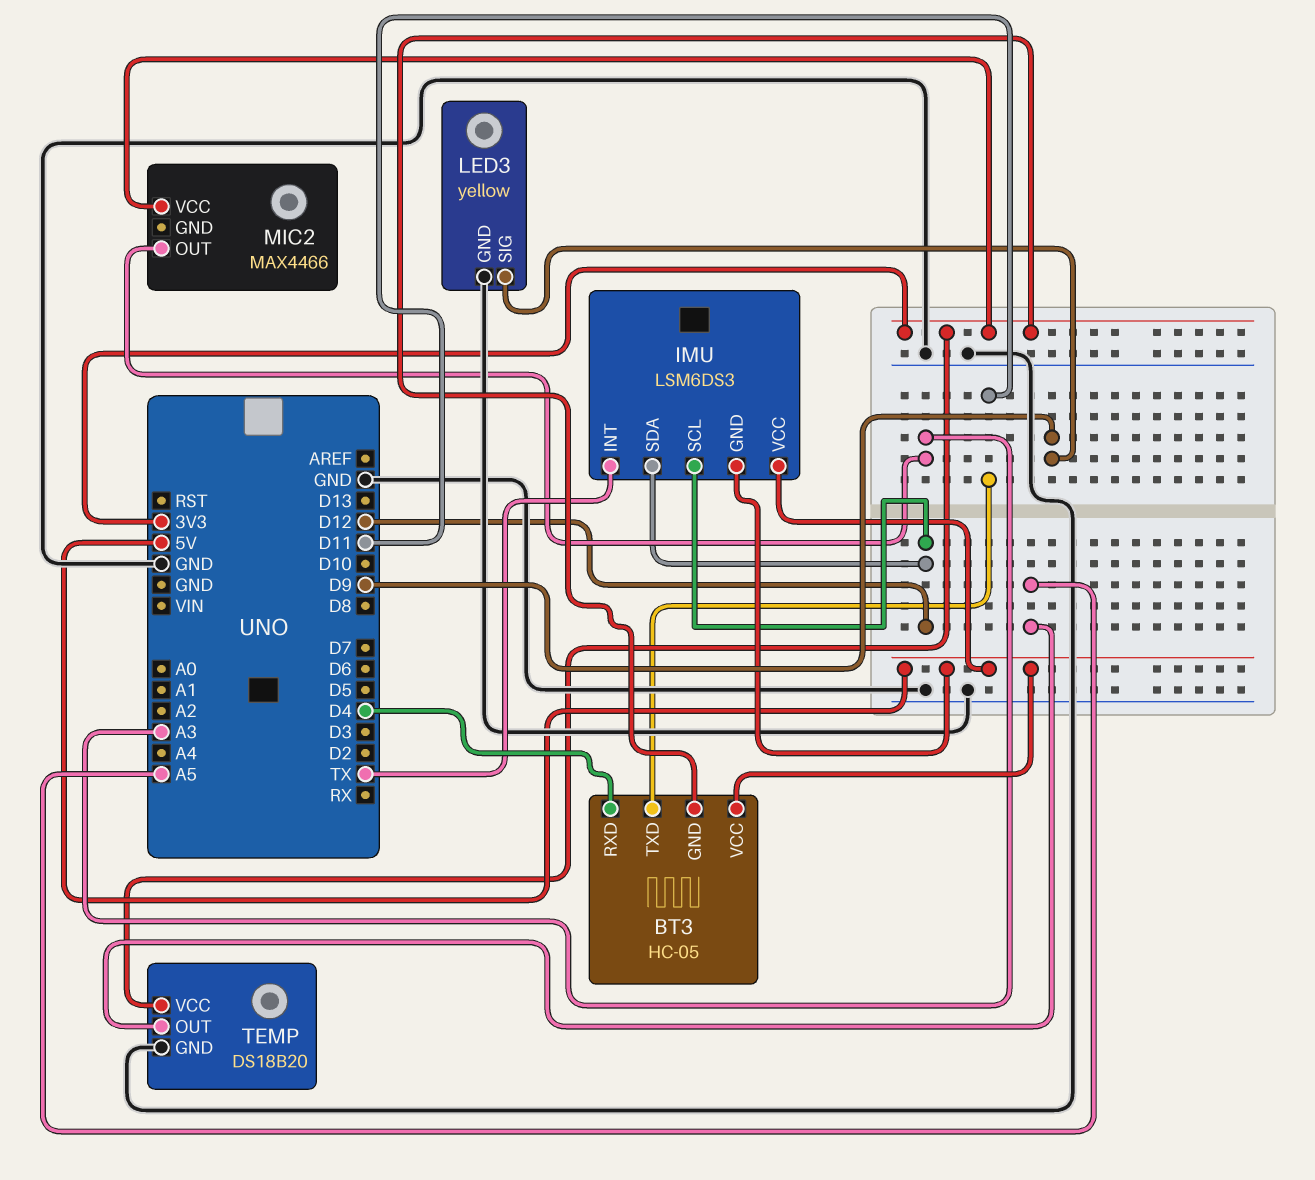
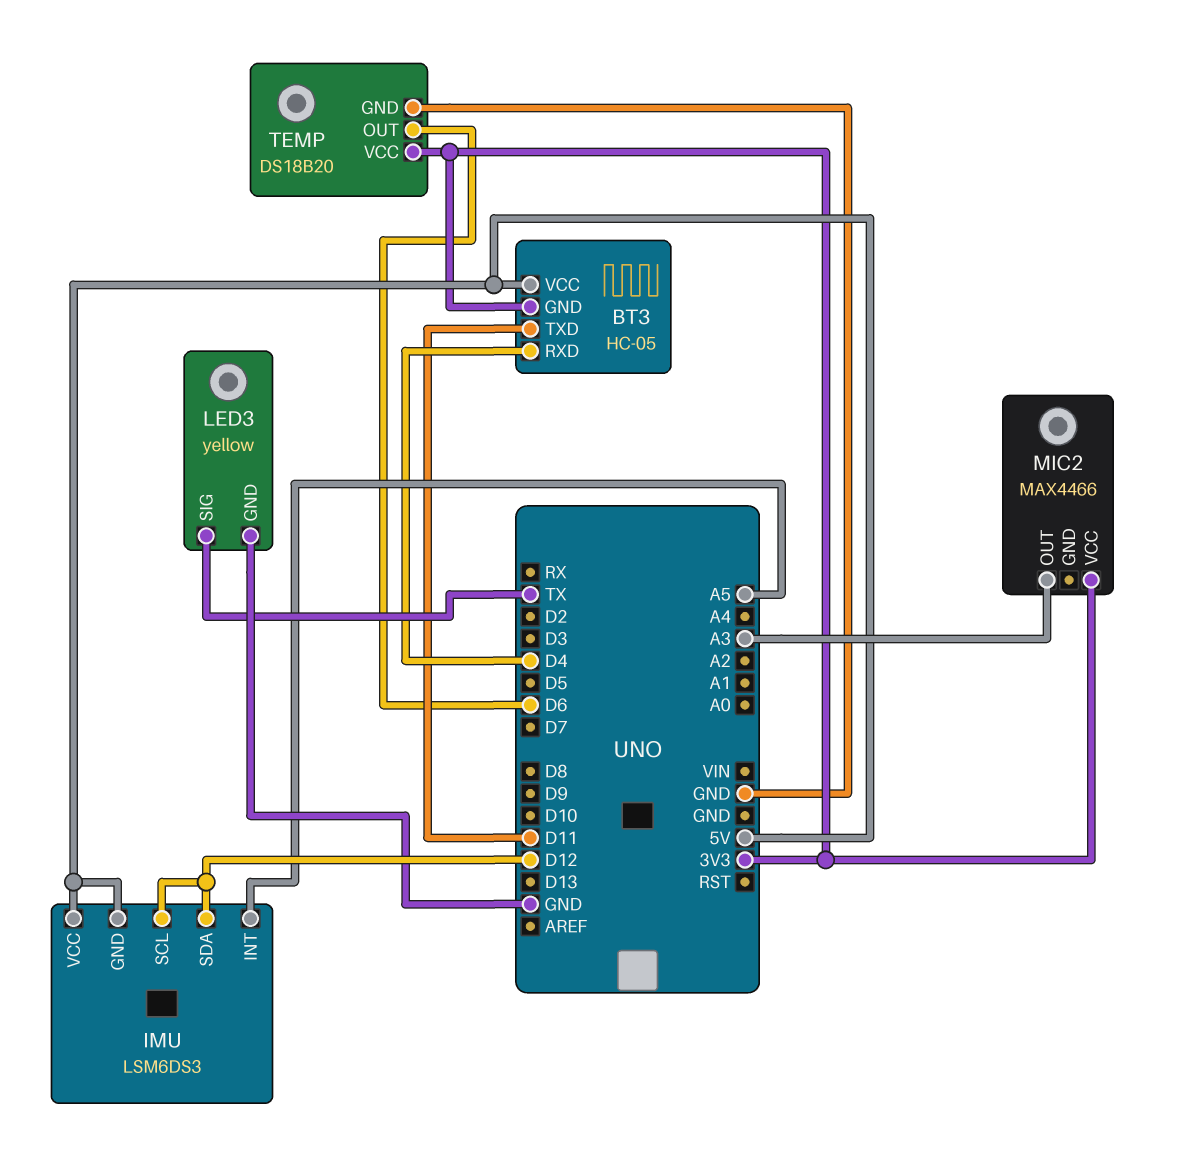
IMU pin INT: TX -> A5
LED3 pin SIG: D9 -> TX
TEMP pin OUT: A5 -> D6

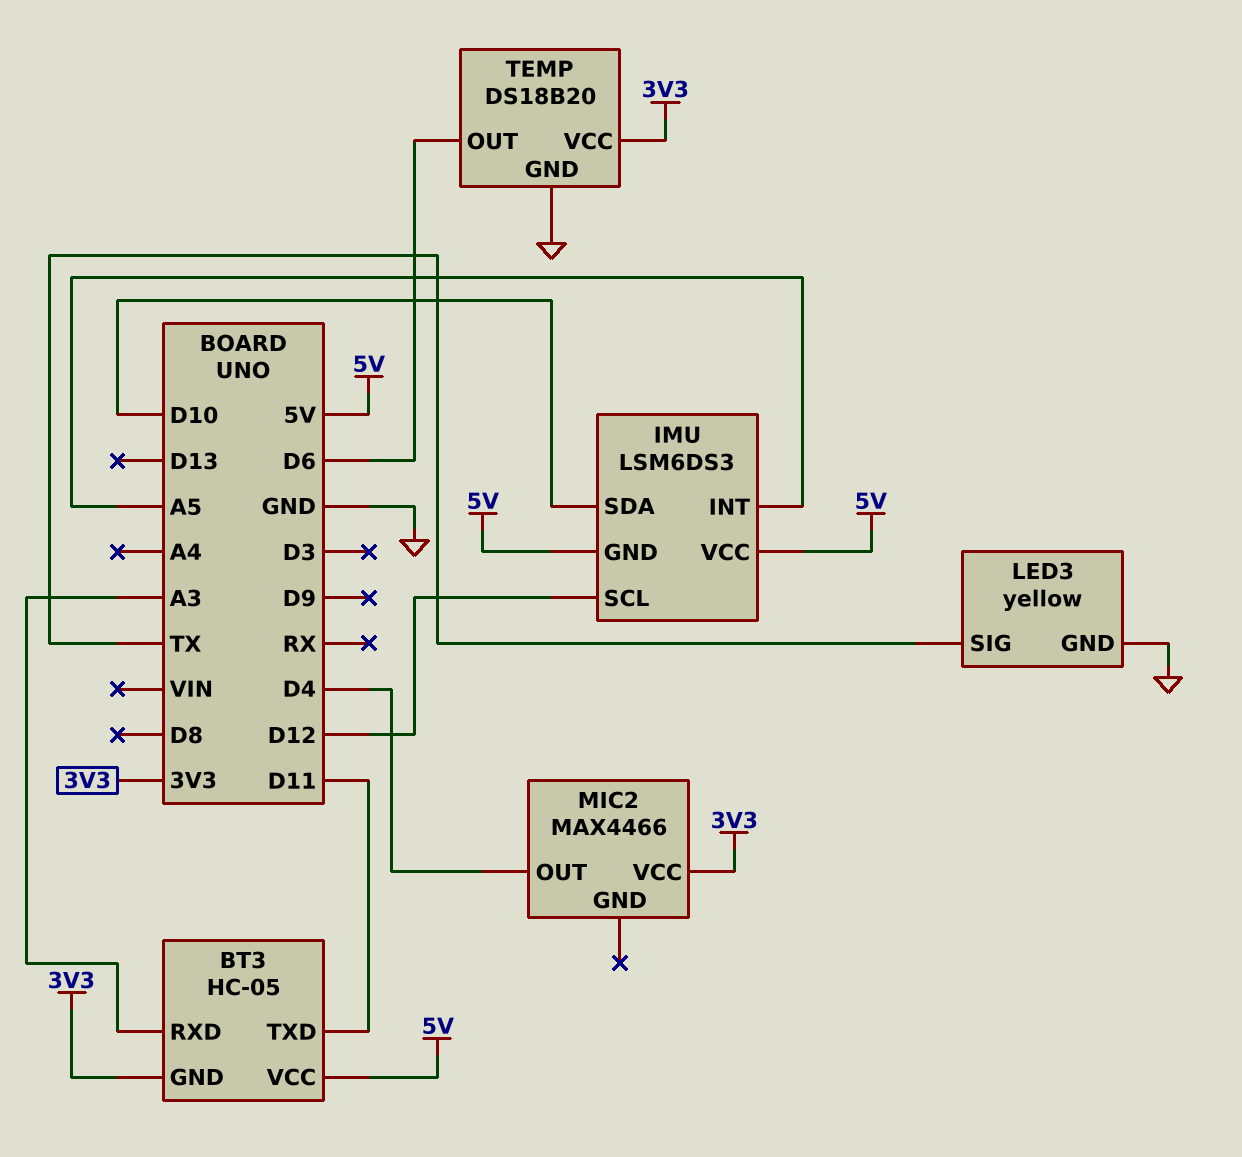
BT3 pin RXD: D4 -> A3
IMU pin SDA: D12 -> D10
MIC2 pin OUT: A3 -> D4

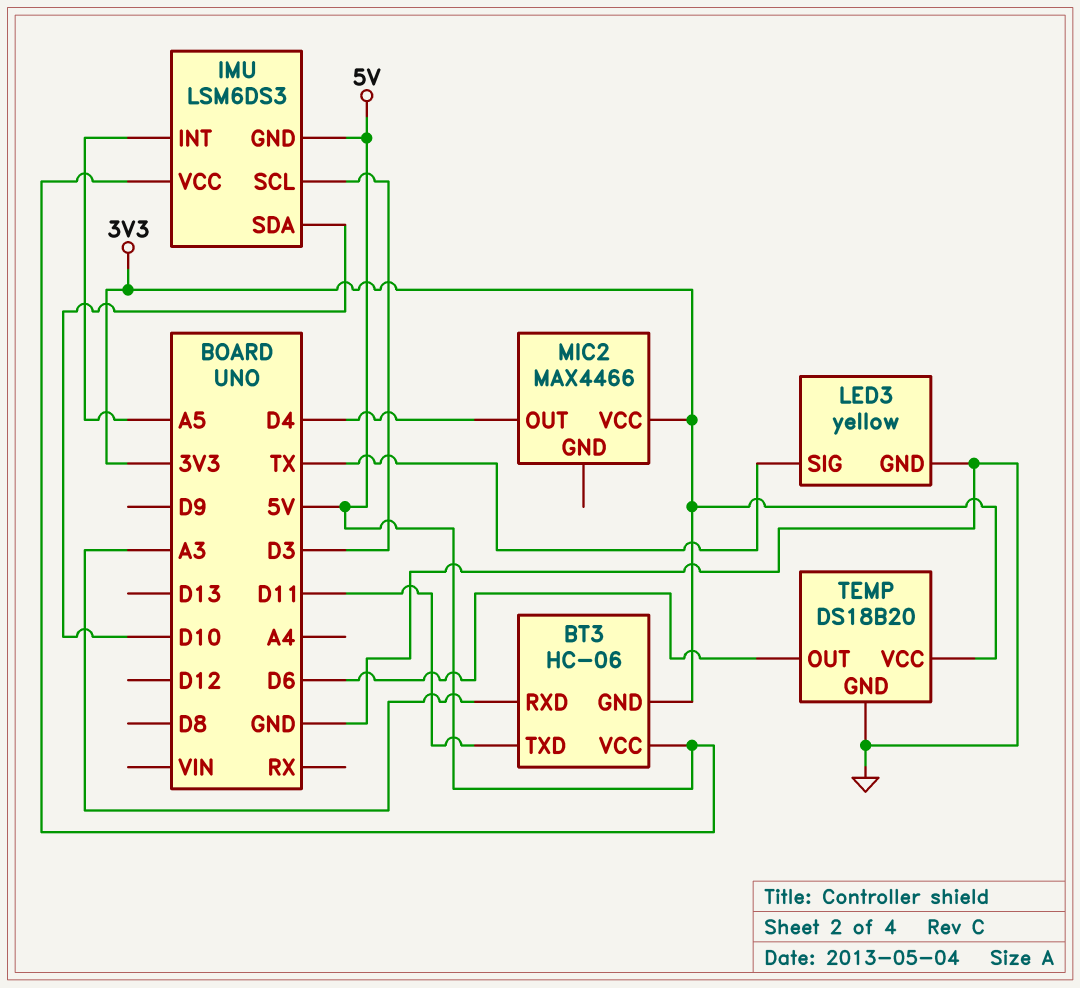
BT3: HC-05 -> HC-06
IMU pin SCL: D12 -> D3

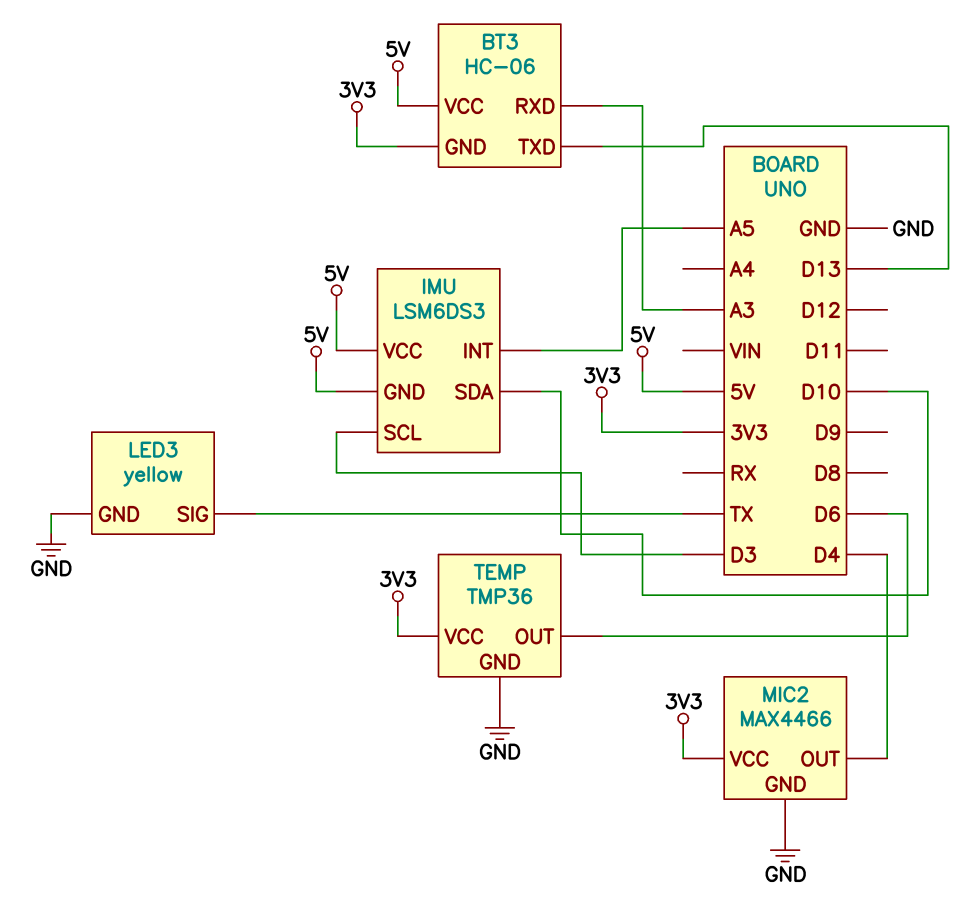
BT3 pin TXD: D11 -> D13
MIC2 pin GND: none -> GND
TEMP: DS18B20 -> TMP36

